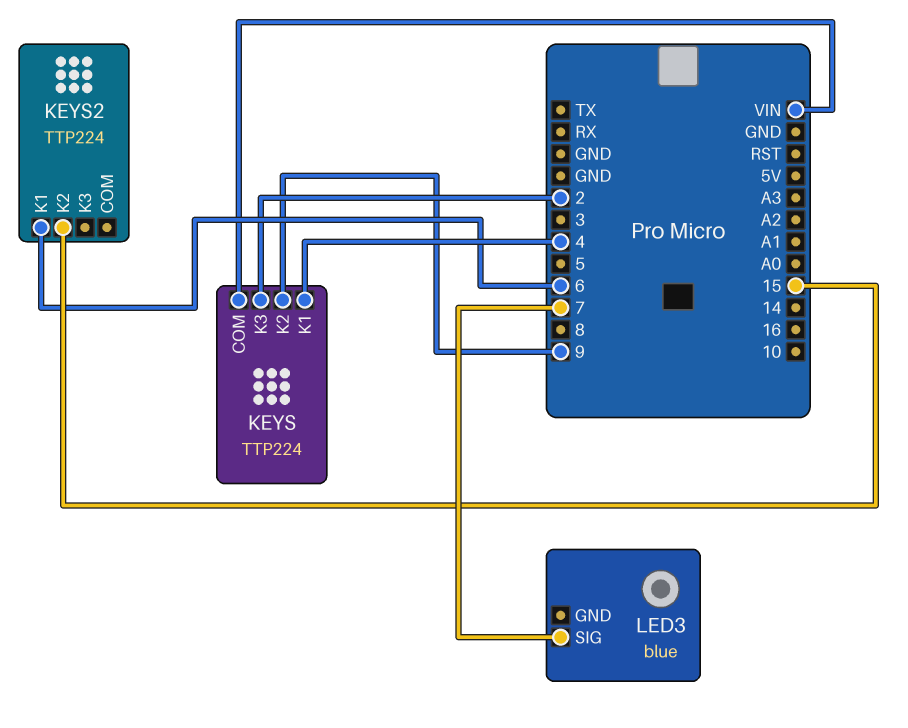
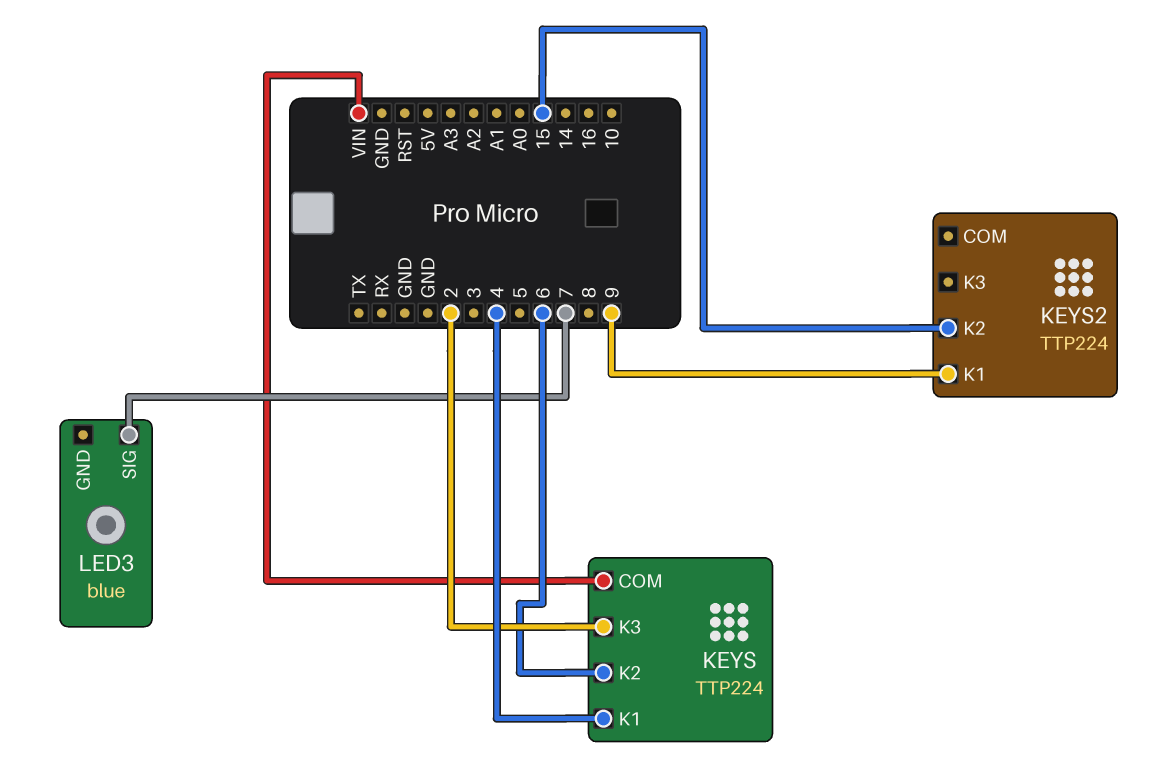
KEYS pin K2: 9 -> 6
KEYS2 pin K1: 6 -> 9

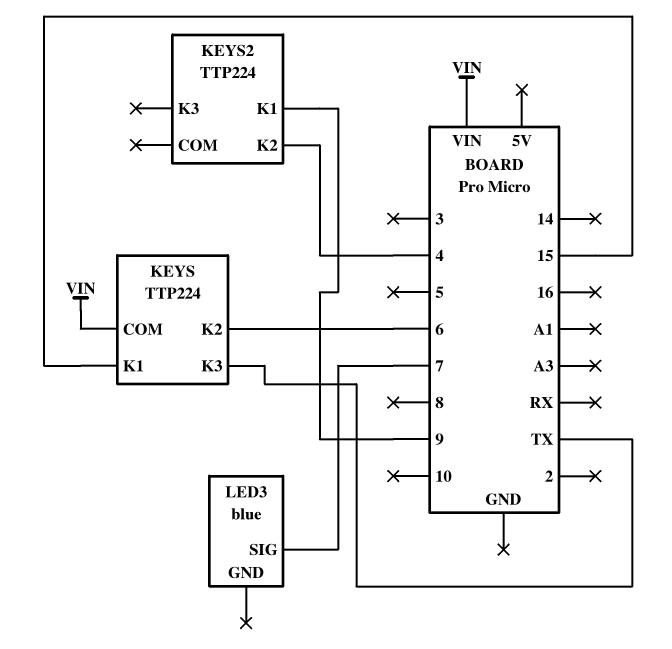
KEYS pin K1: 4 -> 15
KEYS pin K3: 2 -> TX
KEYS2 pin K2: 15 -> 4

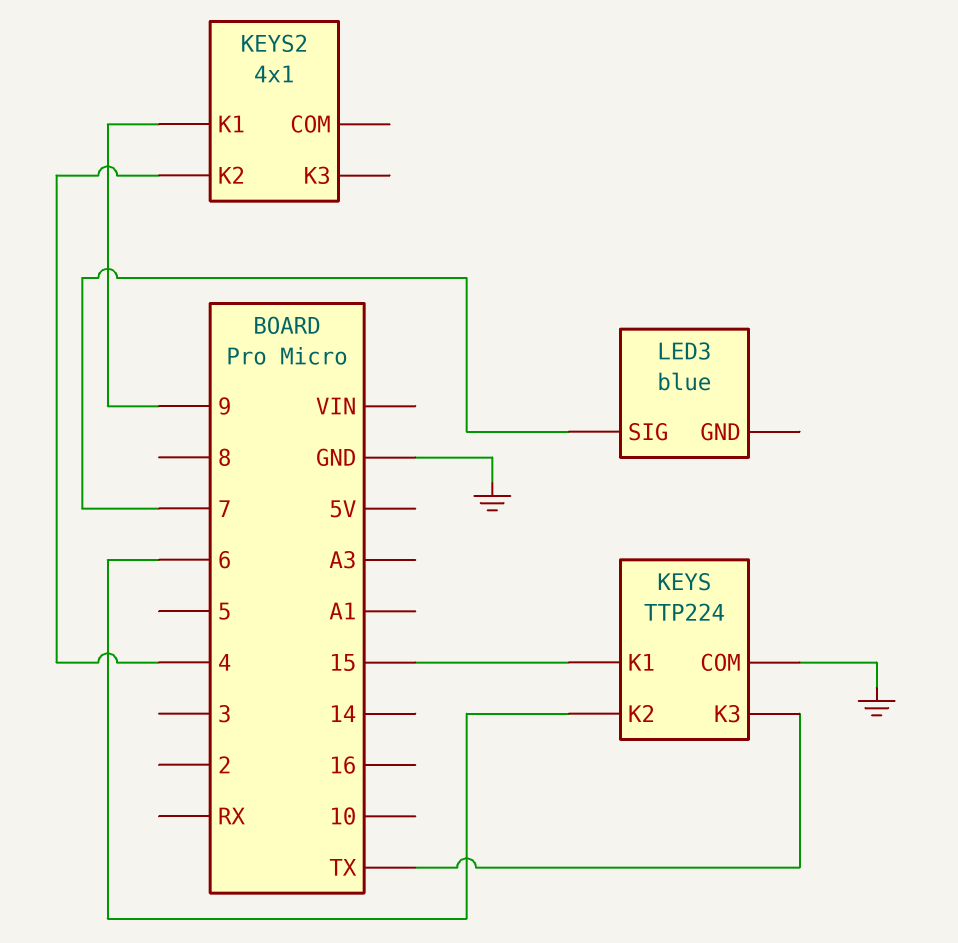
KEYS pin COM: VIN -> GND
KEYS2: TTP224 -> 4x1

